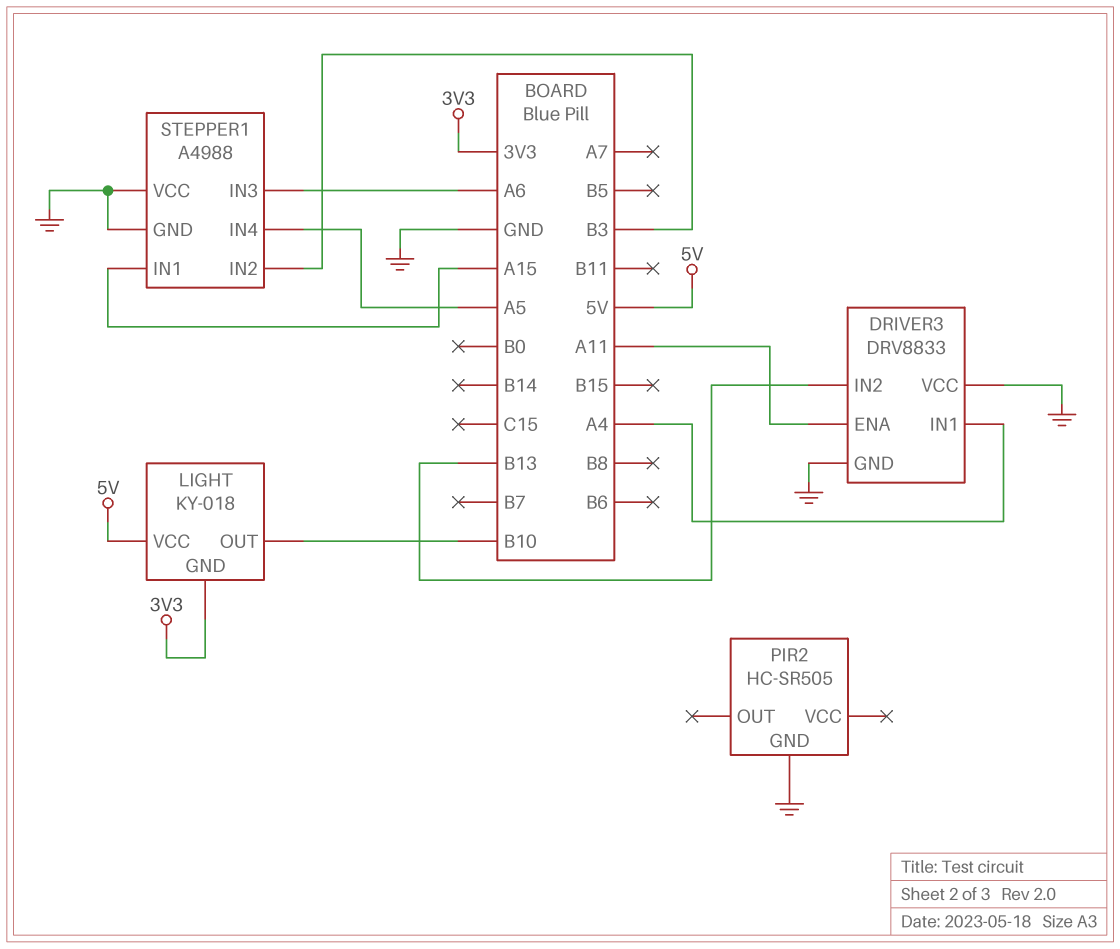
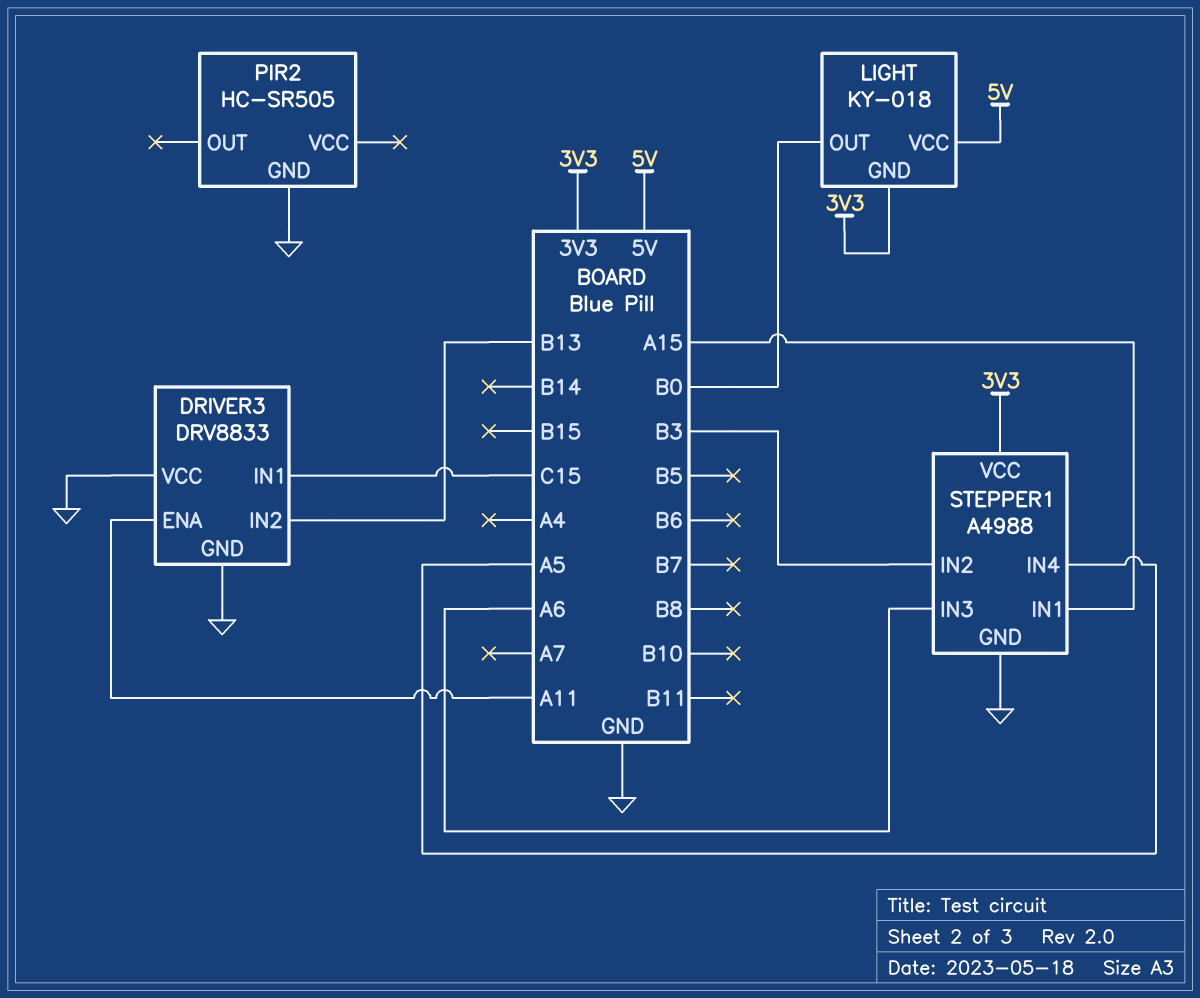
DRIVER3 pin IN1: A4 -> C15
LIGHT pin OUT: B10 -> B0
STEPPER1 pin VCC: GND -> 3V3

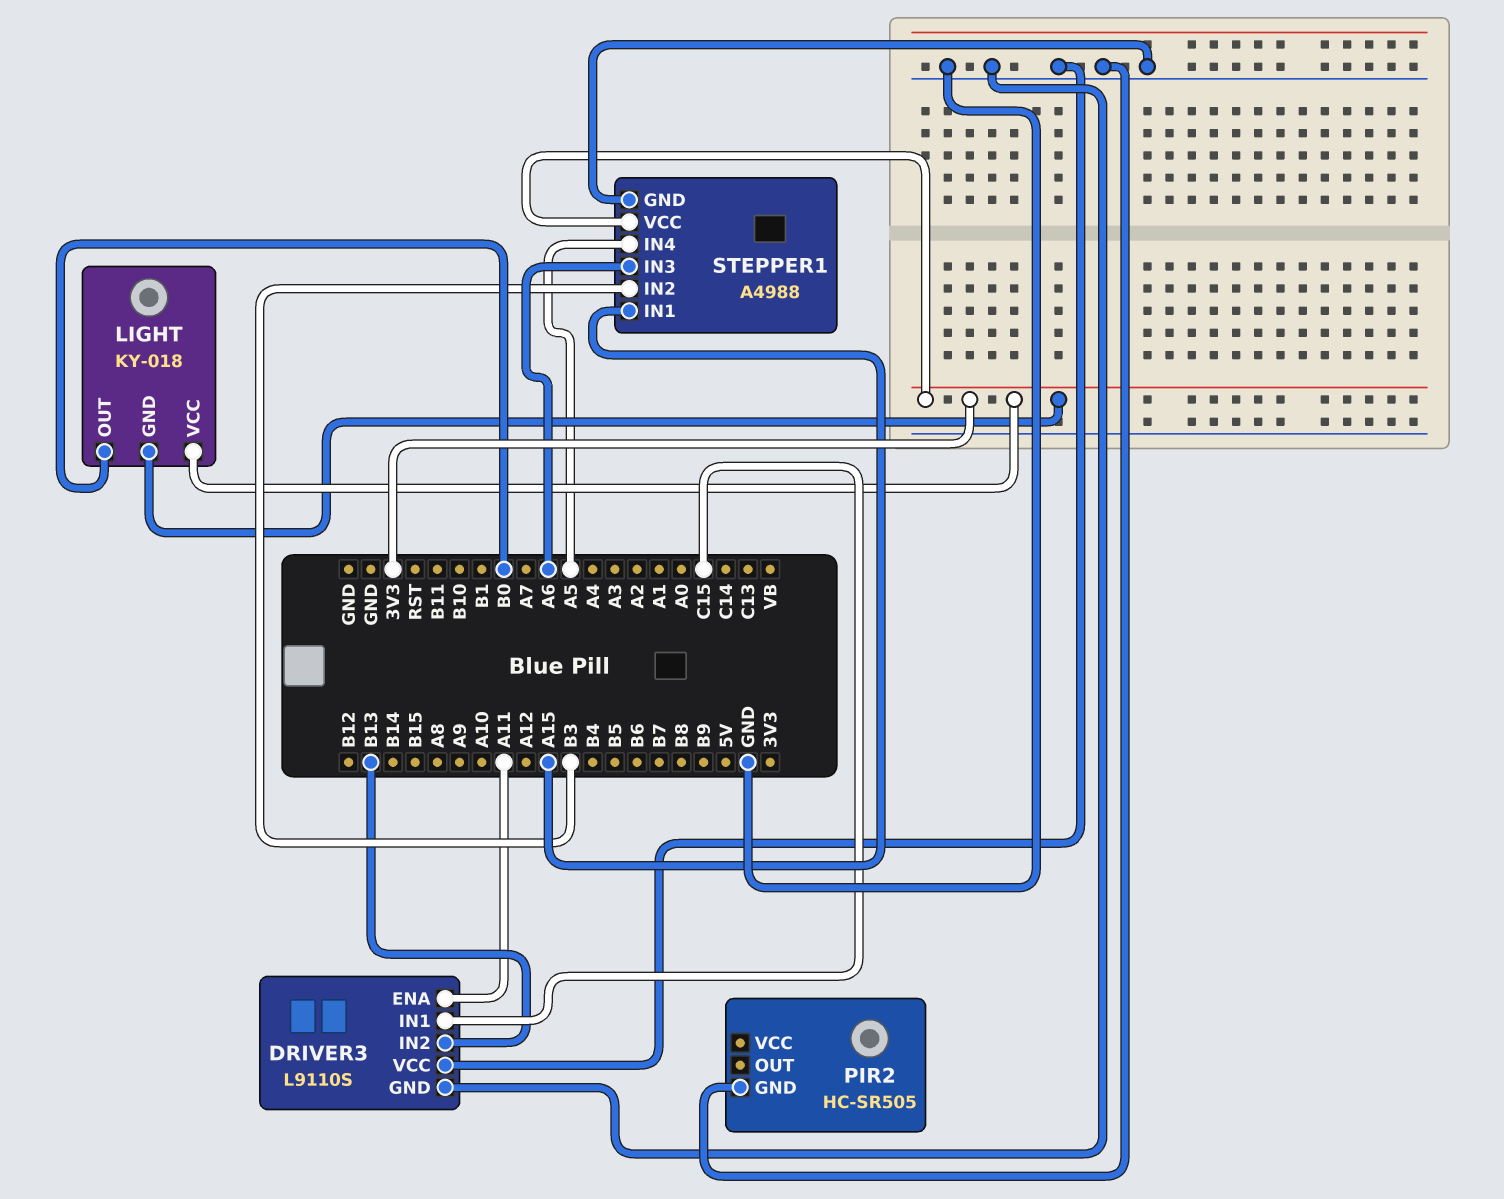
DRIVER3: DRV8833 -> L9110S
LIGHT pin VCC: 5V -> 3V3

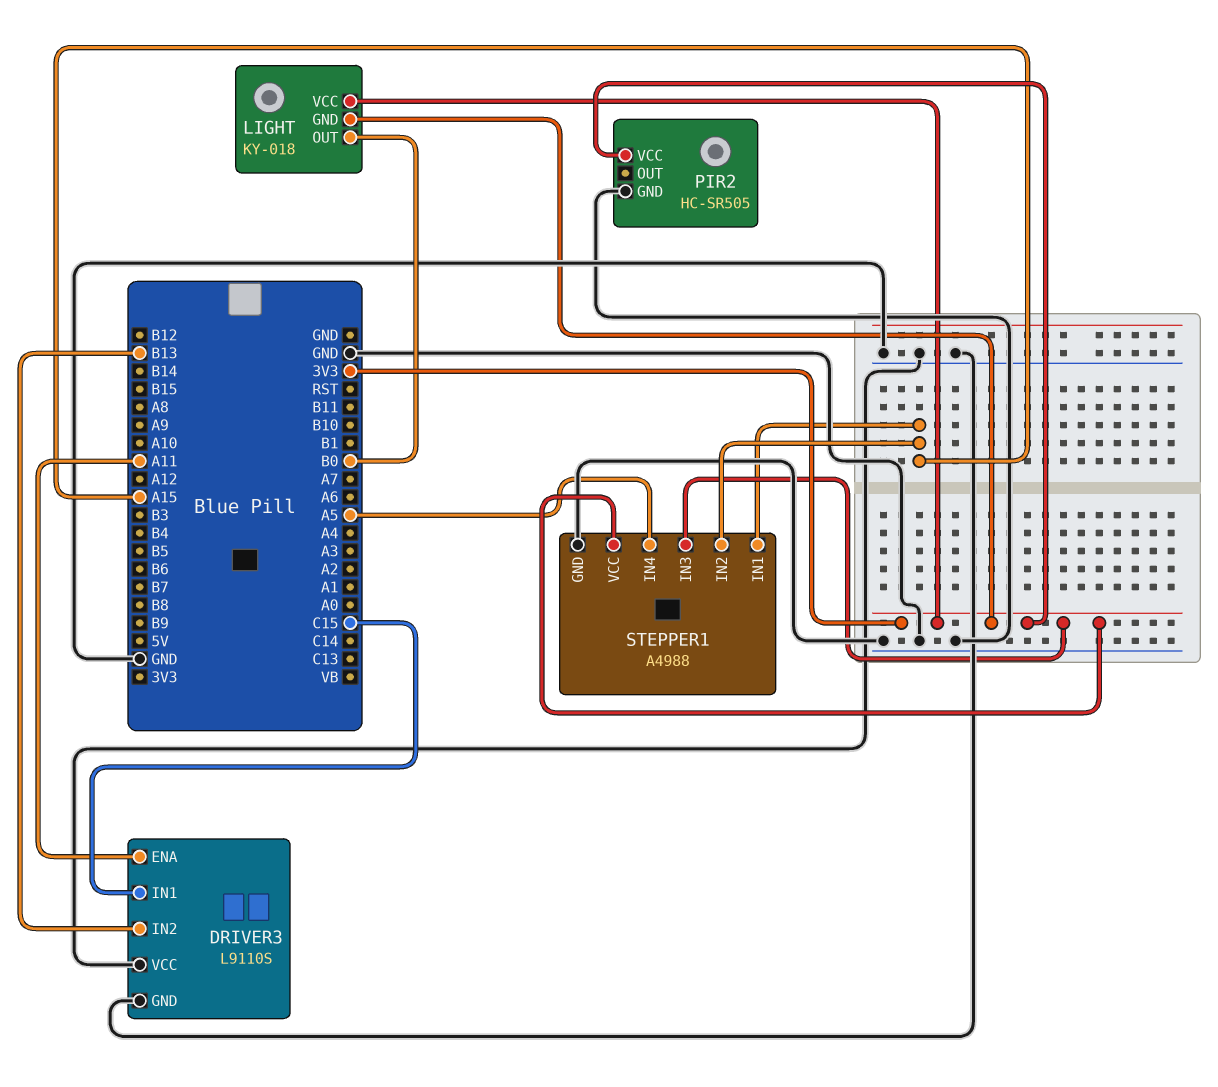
PIR2 pin VCC: none -> 3V3
STEPPER1 pin IN2: B3 -> A15
STEPPER1 pin IN3: A6 -> 3V3

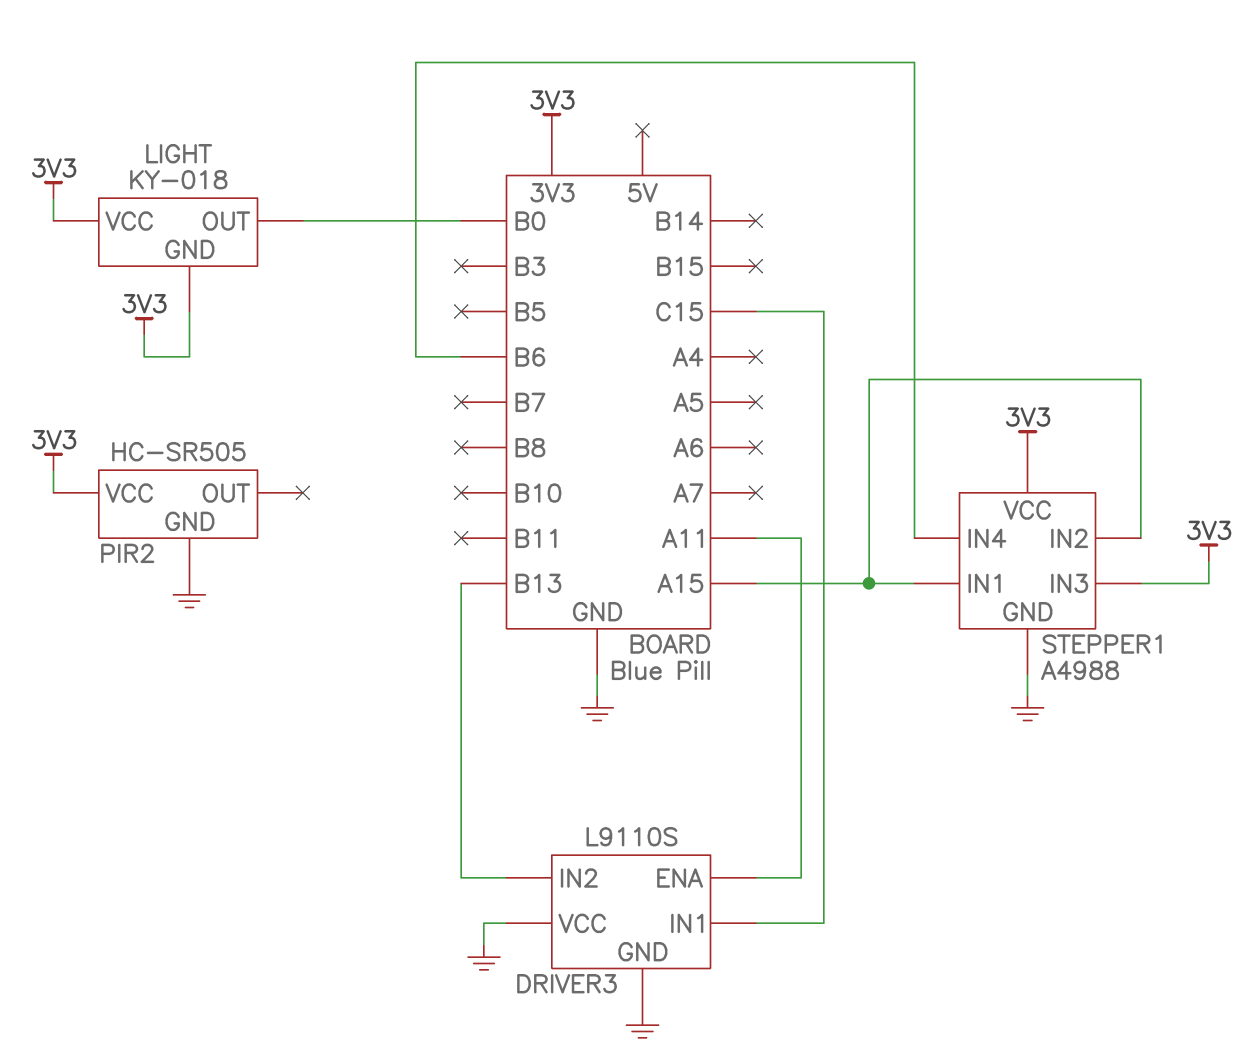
STEPPER1 pin IN4: A5 -> B6

